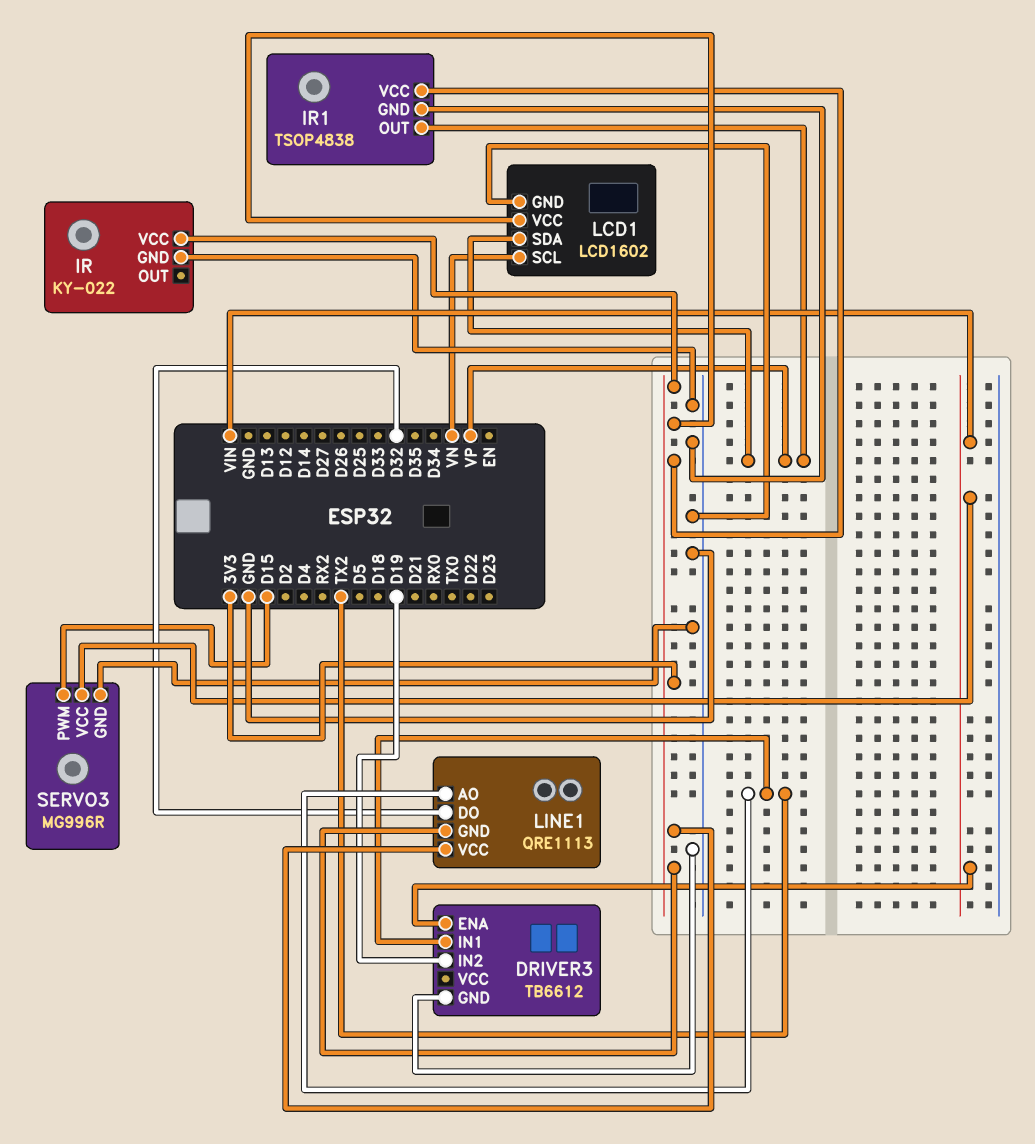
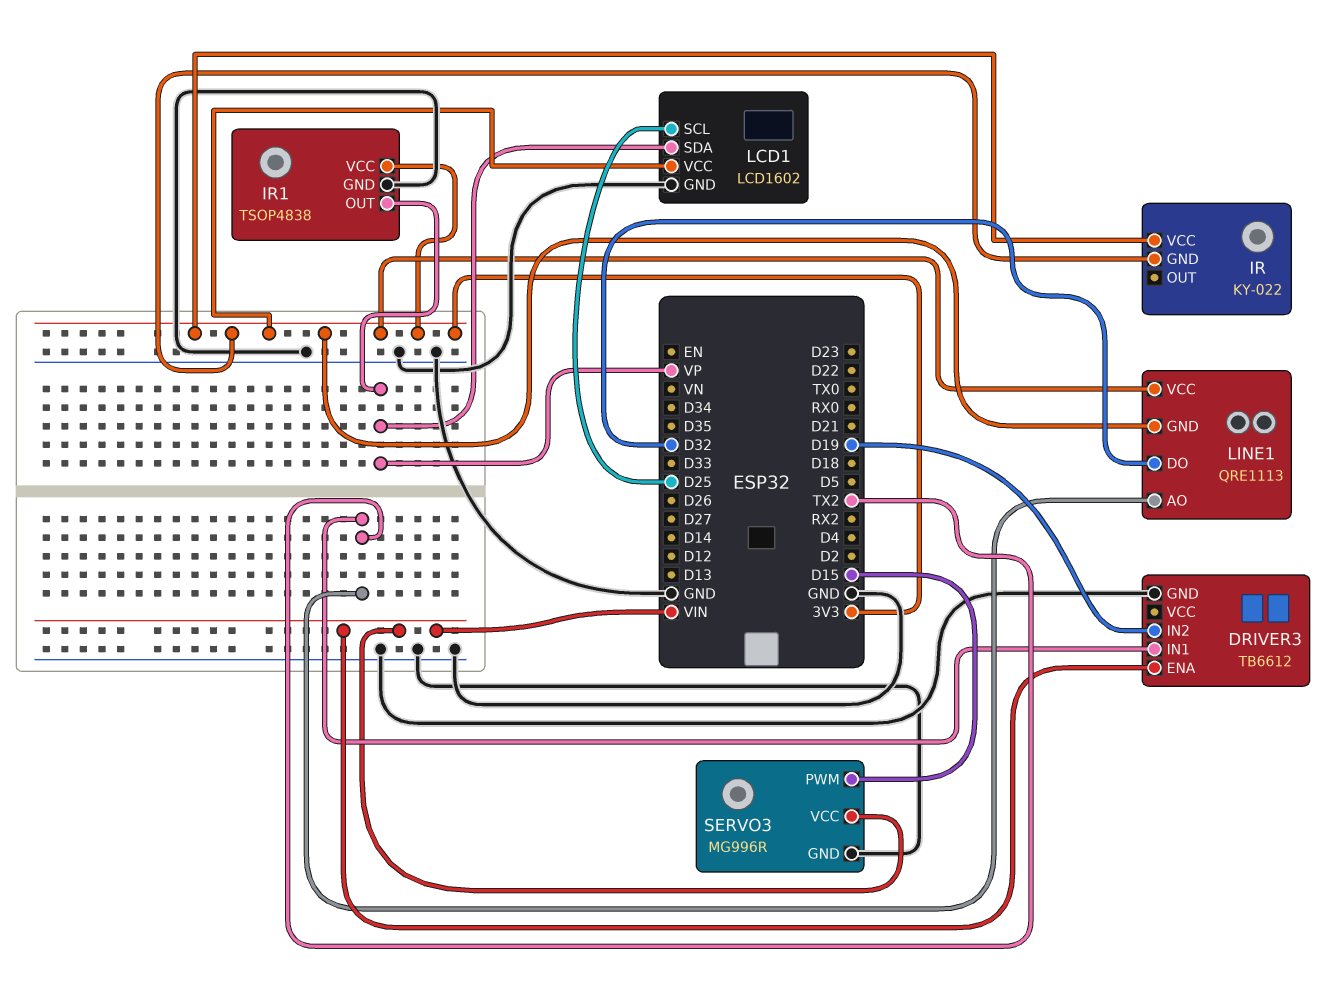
IR pin GND: GND -> 3V3
LCD1 pin SCL: VN -> D25

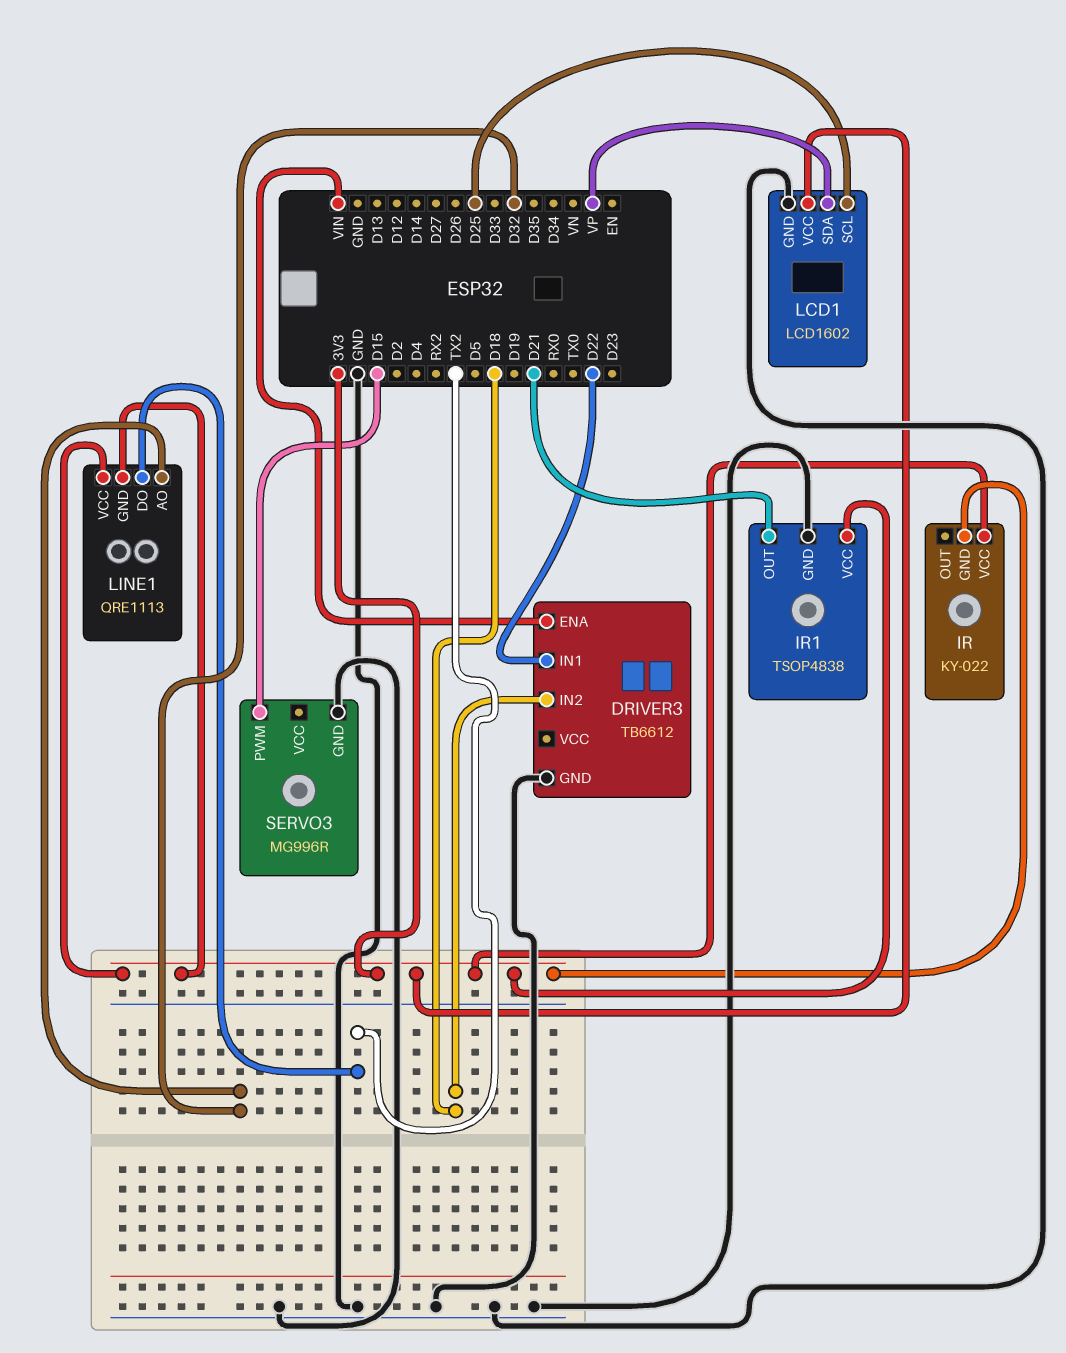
DRIVER3 pin IN1: TX2 -> D22
DRIVER3 pin IN2: D19 -> D18
IR1 pin OUT: VP -> D21
LINE1 pin AO: TX2 -> D32
LINE1 pin DO: D32 -> TX2
SERVO3 pin VCC: VIN -> none

